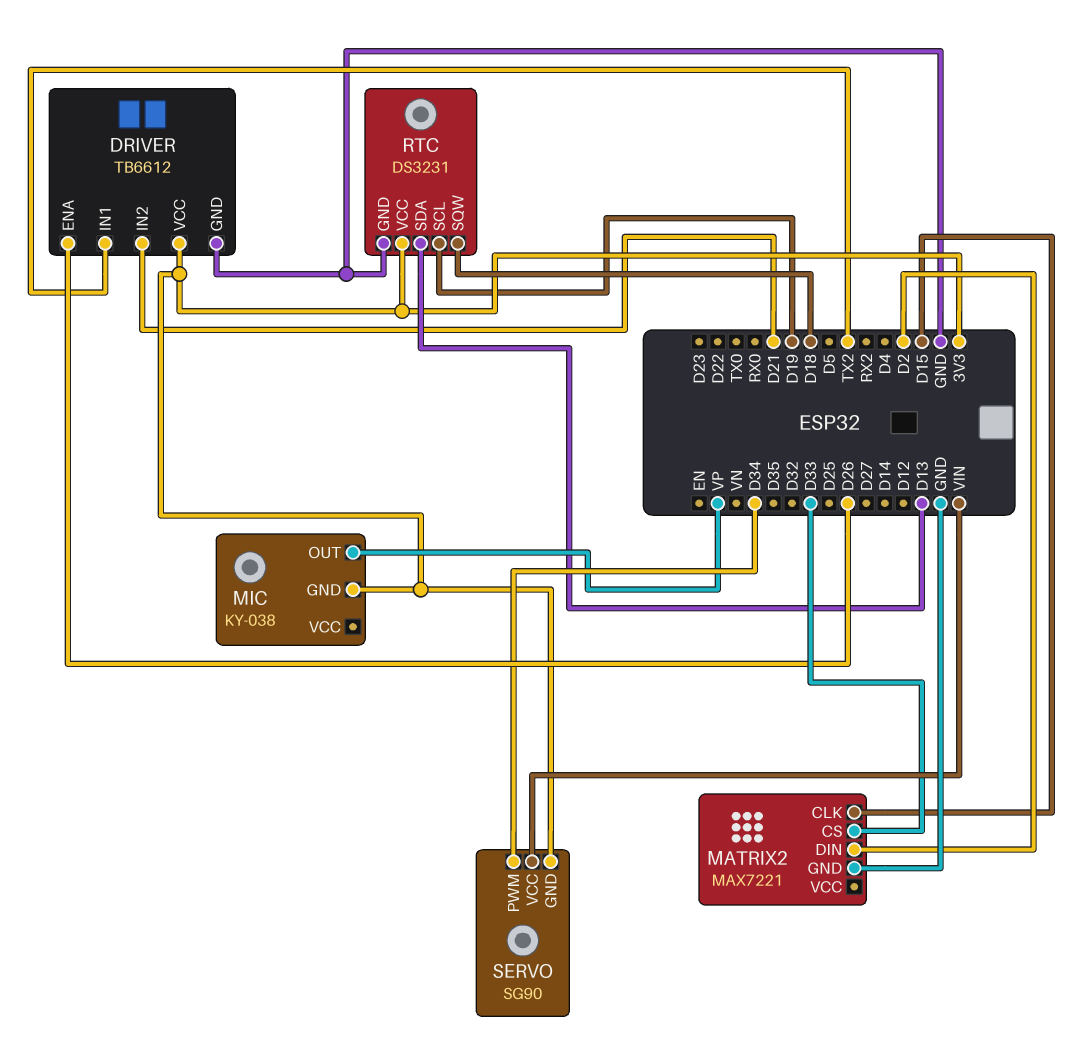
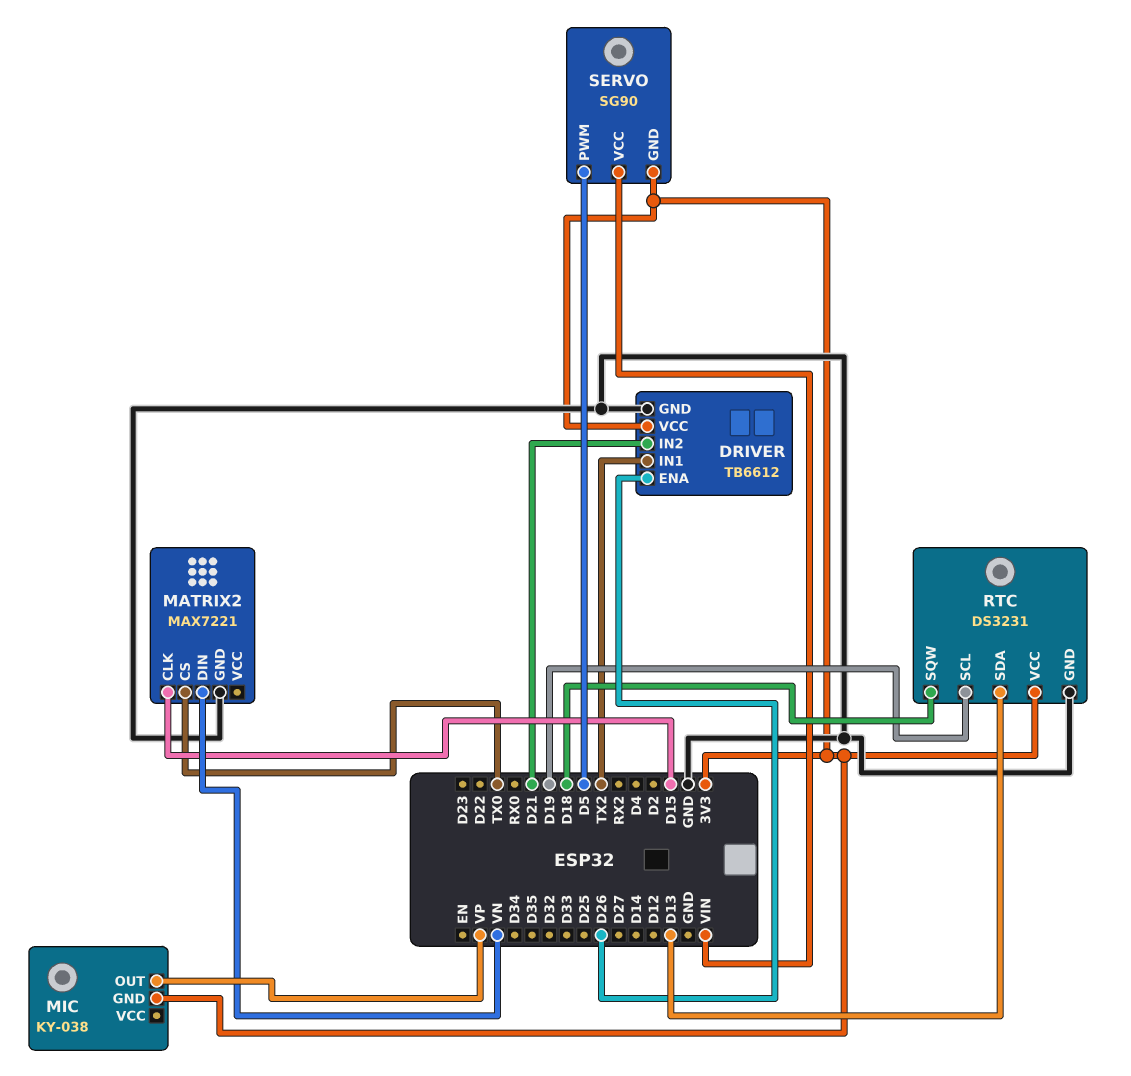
MATRIX2 pin CS: D33 -> TX0
MATRIX2 pin DIN: D2 -> VN
SERVO pin PWM: D34 -> D5

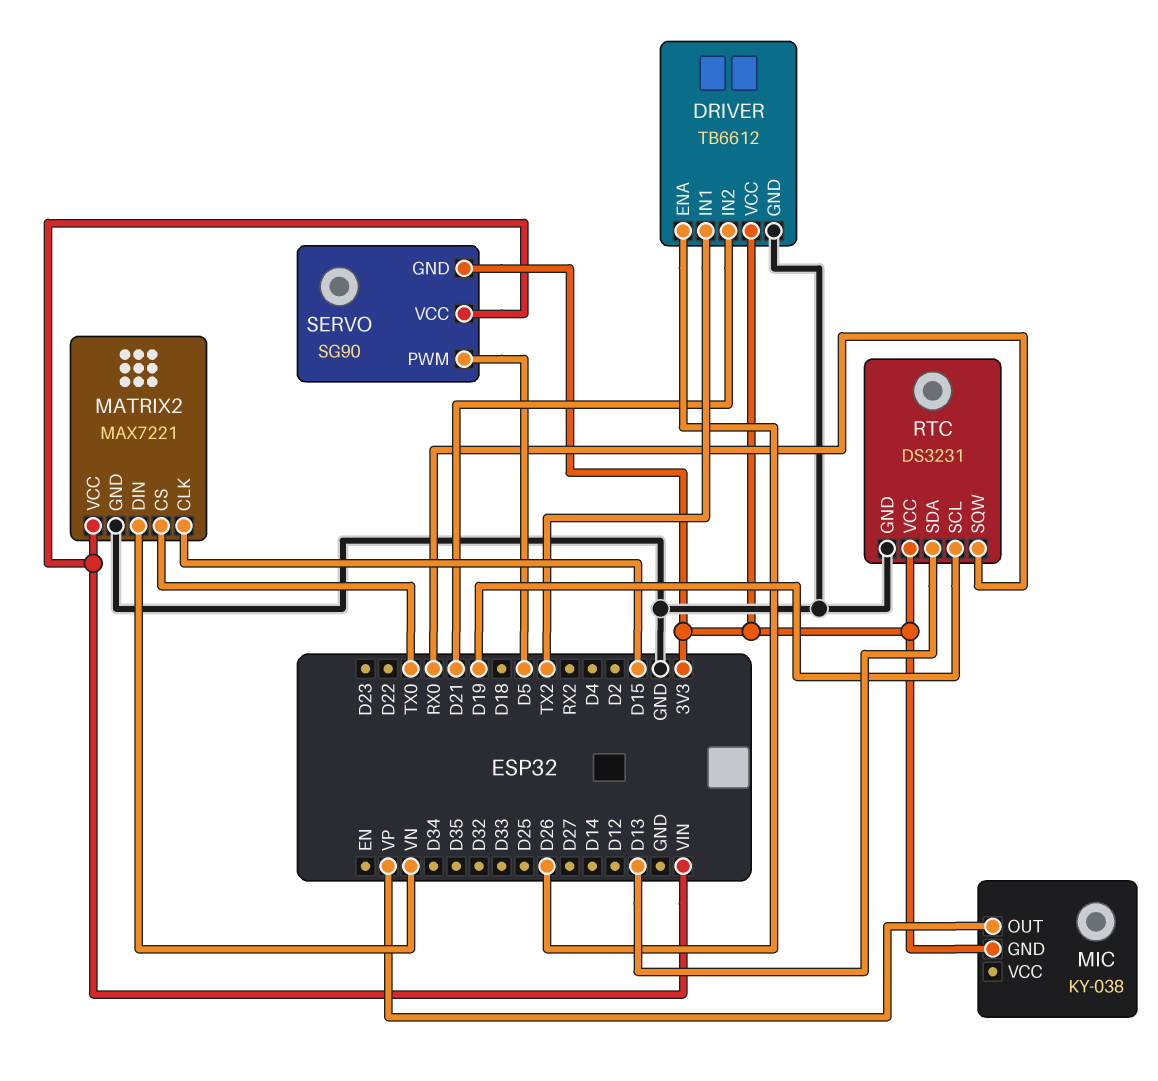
MATRIX2 pin VCC: none -> VIN
RTC pin SQW: D18 -> RX0

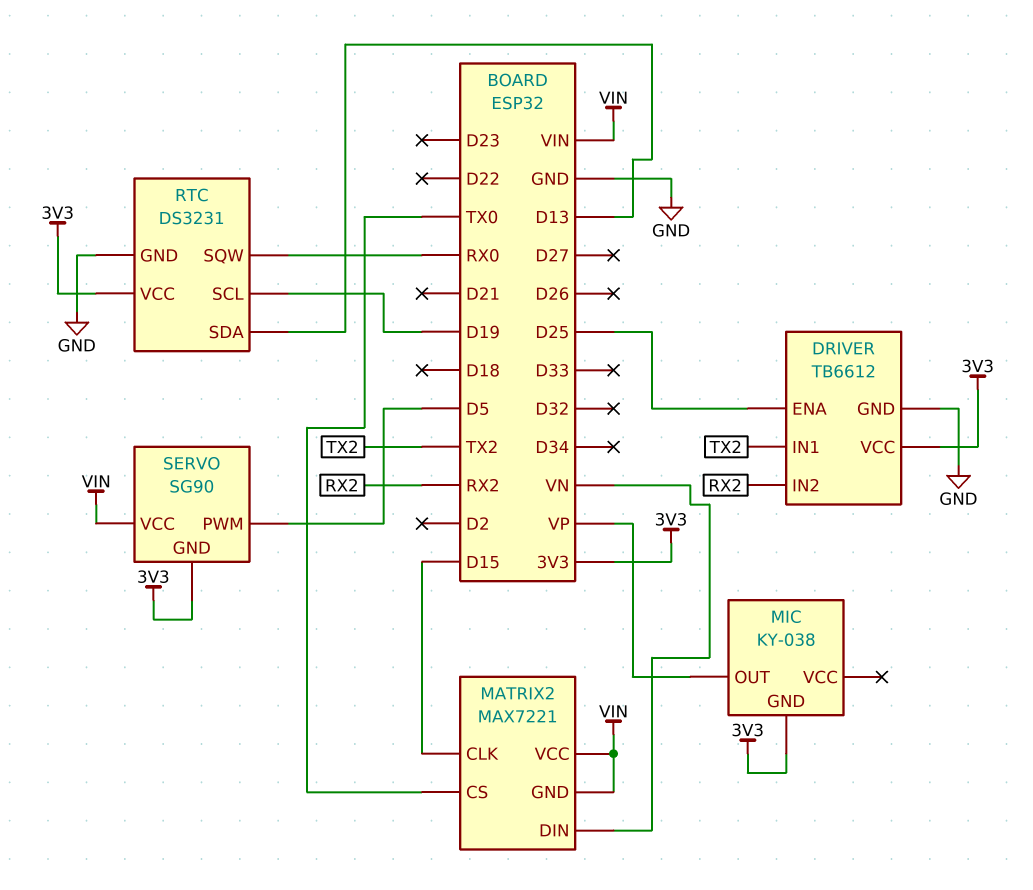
DRIVER pin ENA: D26 -> D25
DRIVER pin IN2: D21 -> RX2
MATRIX2 pin GND: GND -> VIN

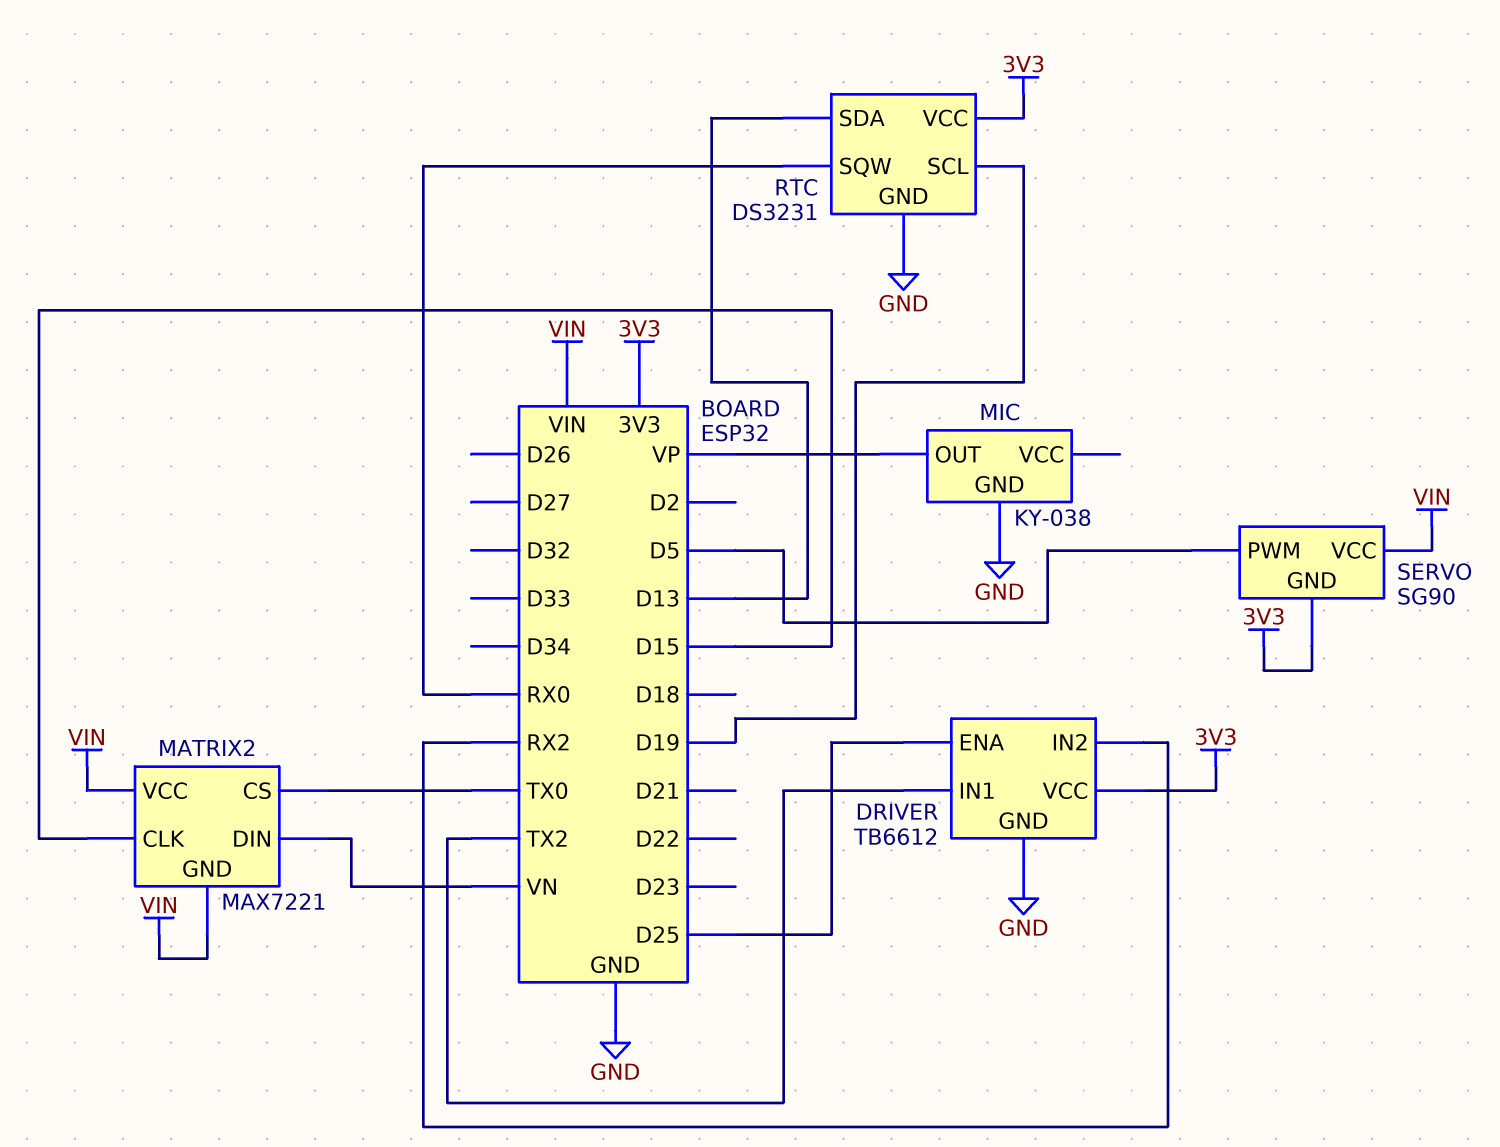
MIC pin GND: 3V3 -> GND

